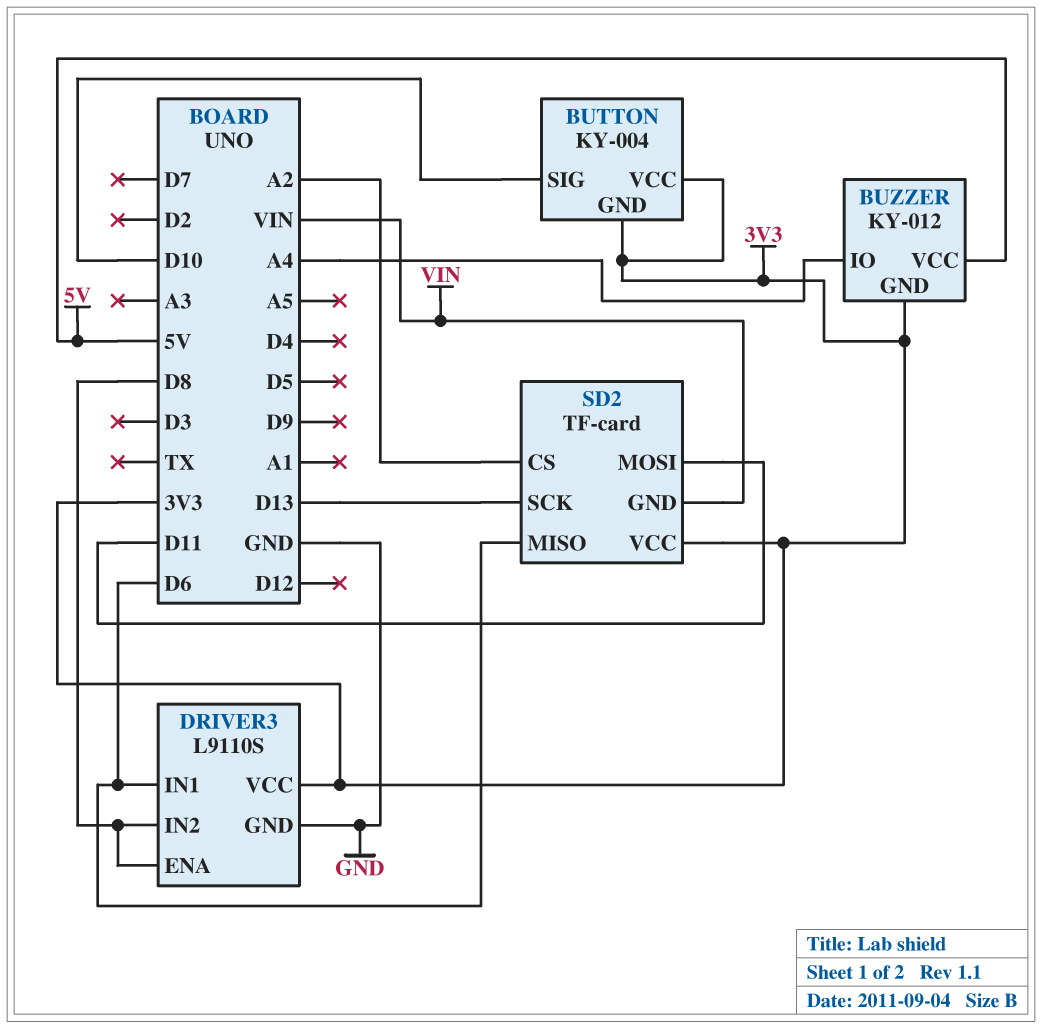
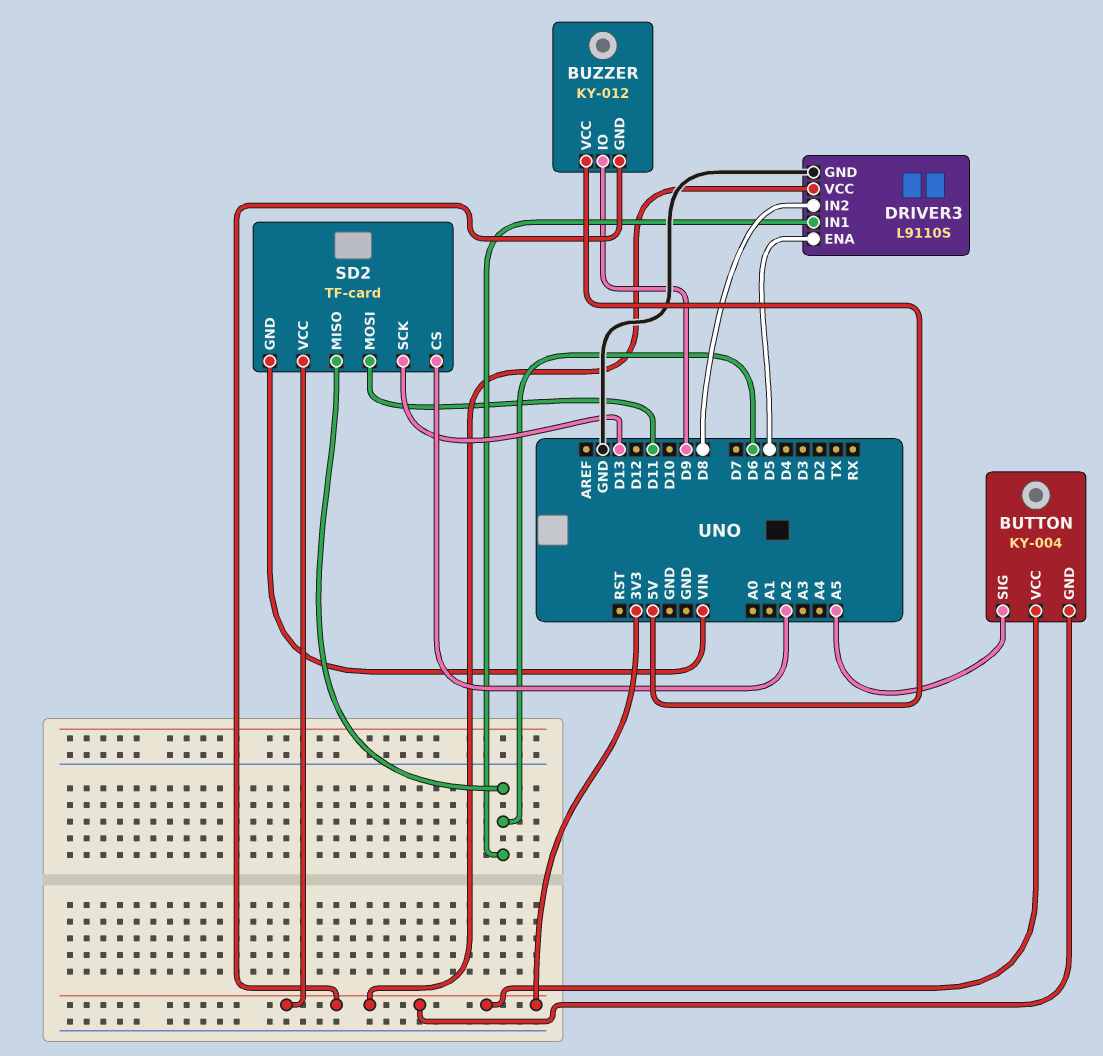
BUTTON pin SIG: D10 -> A5
BUZZER pin IO: A4 -> D9
DRIVER3 pin ENA: D8 -> D5

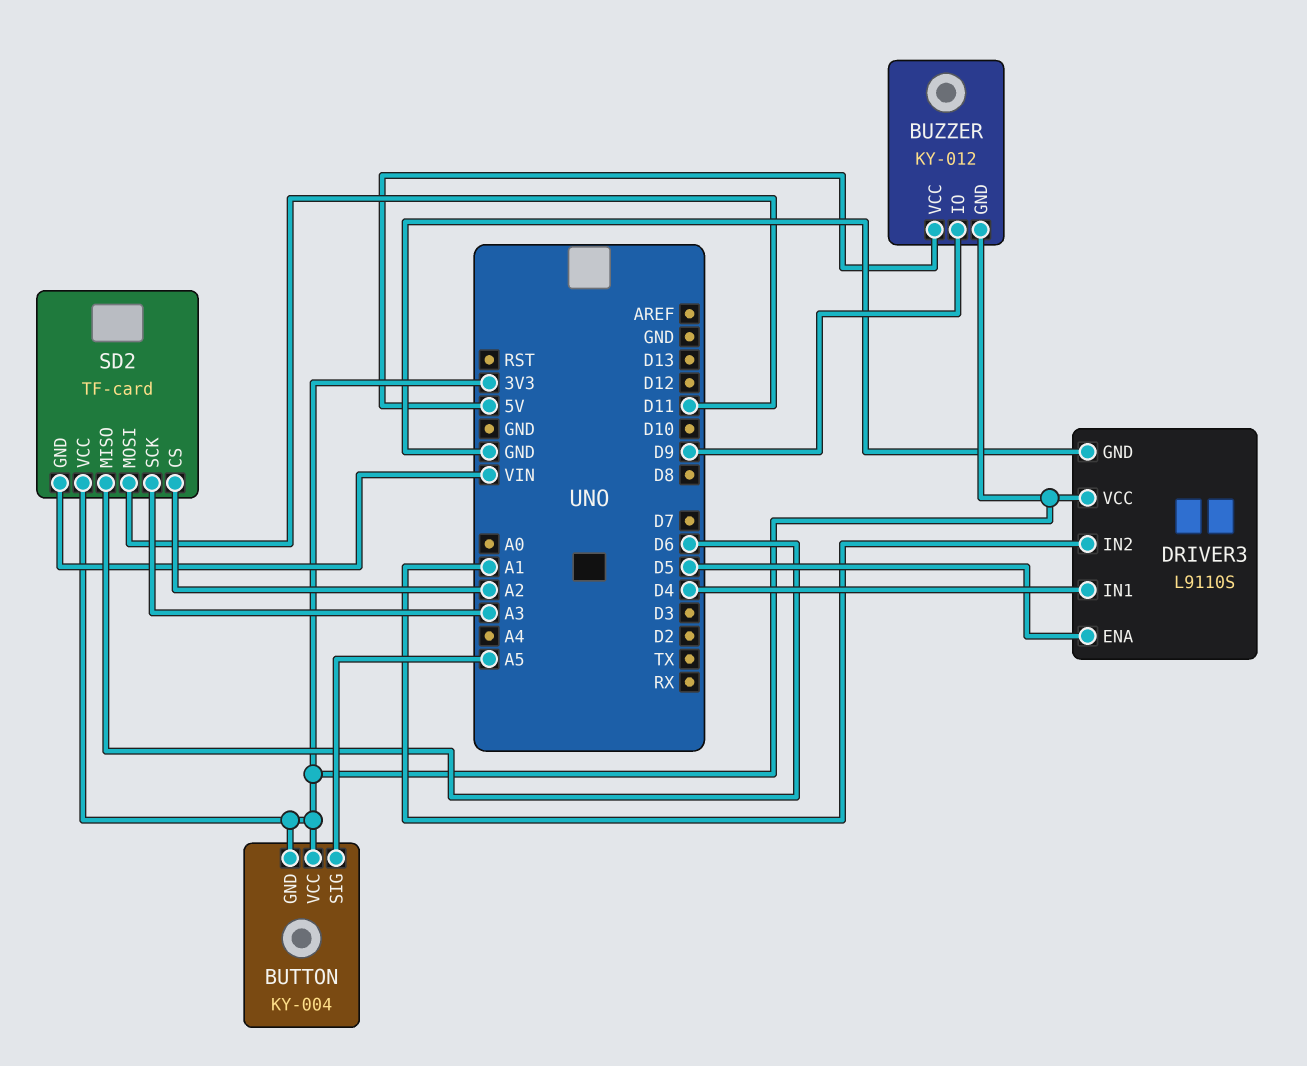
DRIVER3 pin IN1: D6 -> D4
DRIVER3 pin IN2: D8 -> A1
SD2 pin SCK: D13 -> A3

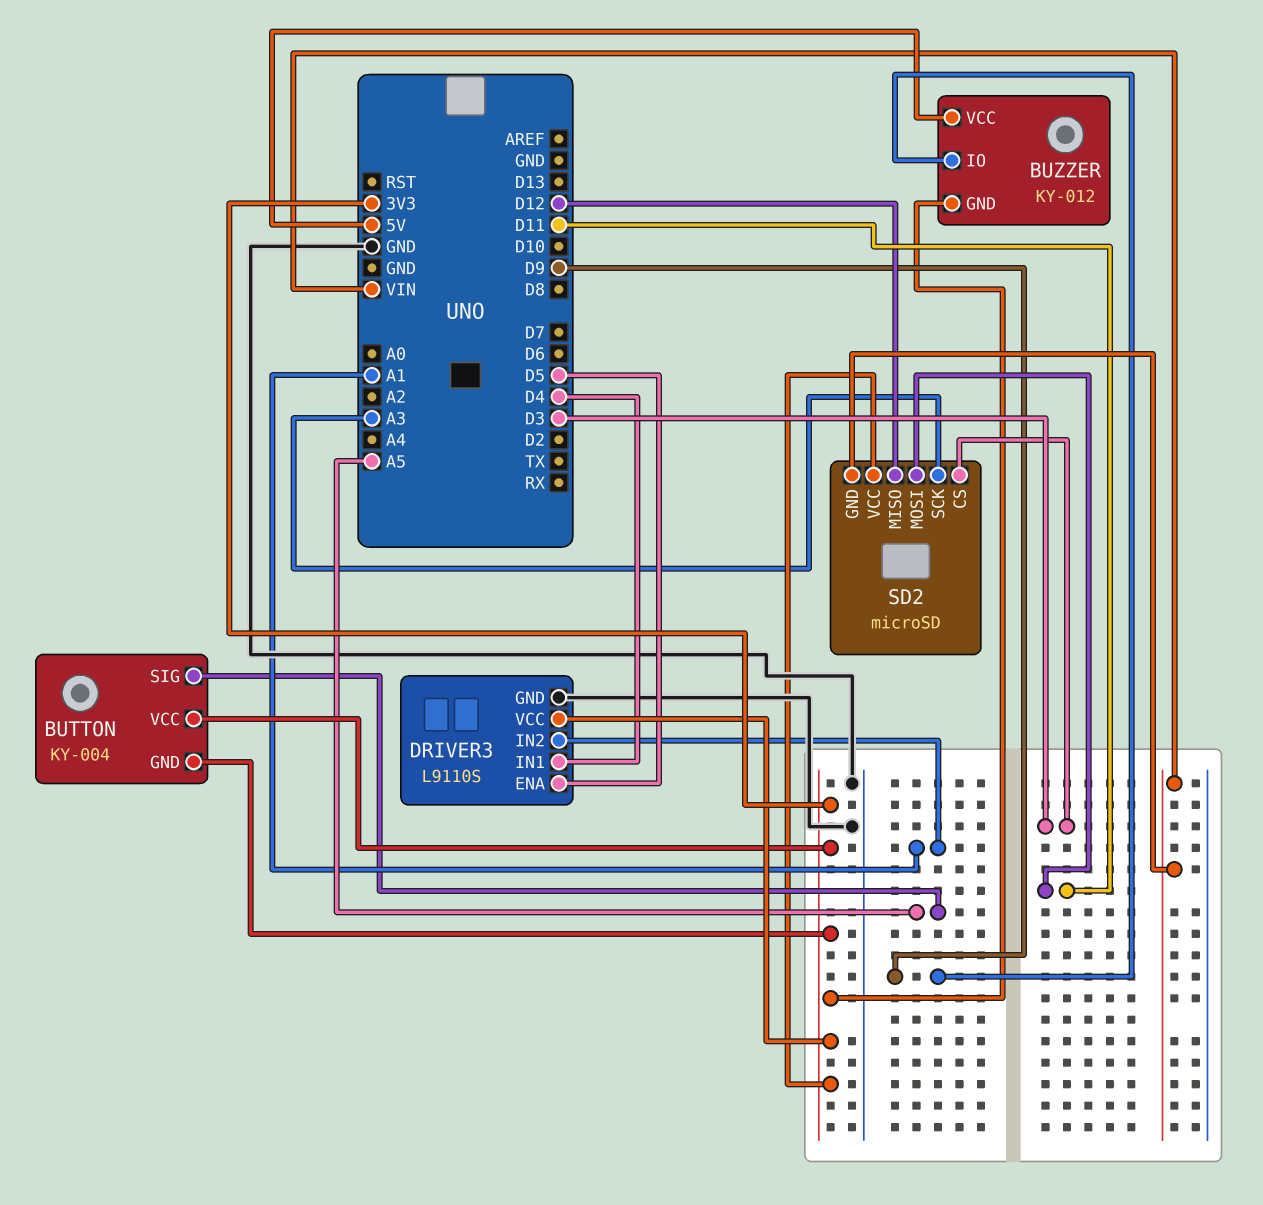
SD2: TF-card -> microSD
SD2 pin CS: A2 -> D3
SD2 pin MISO: D6 -> D12

